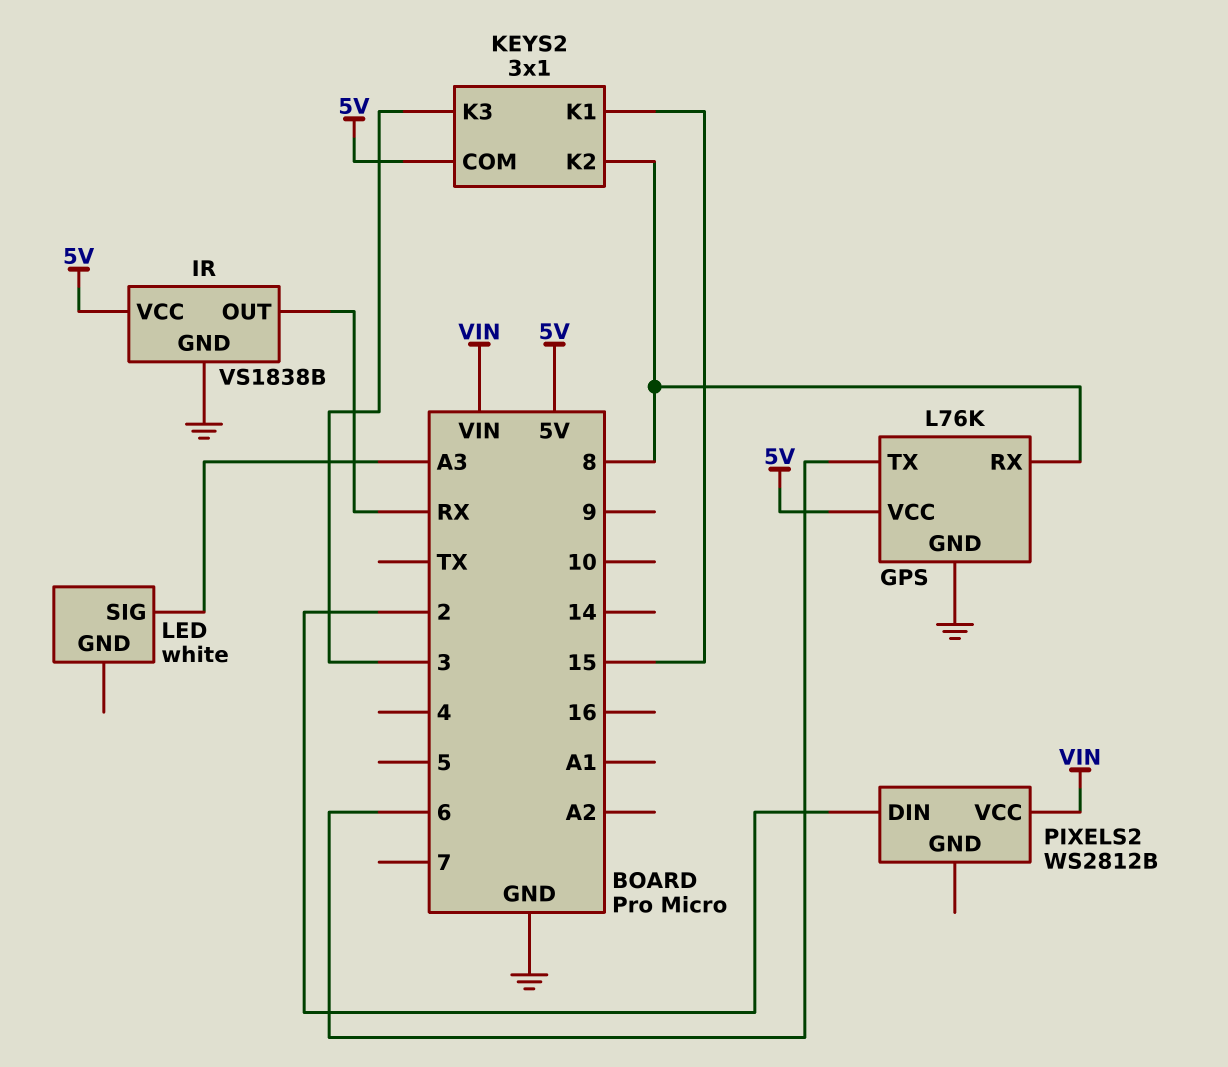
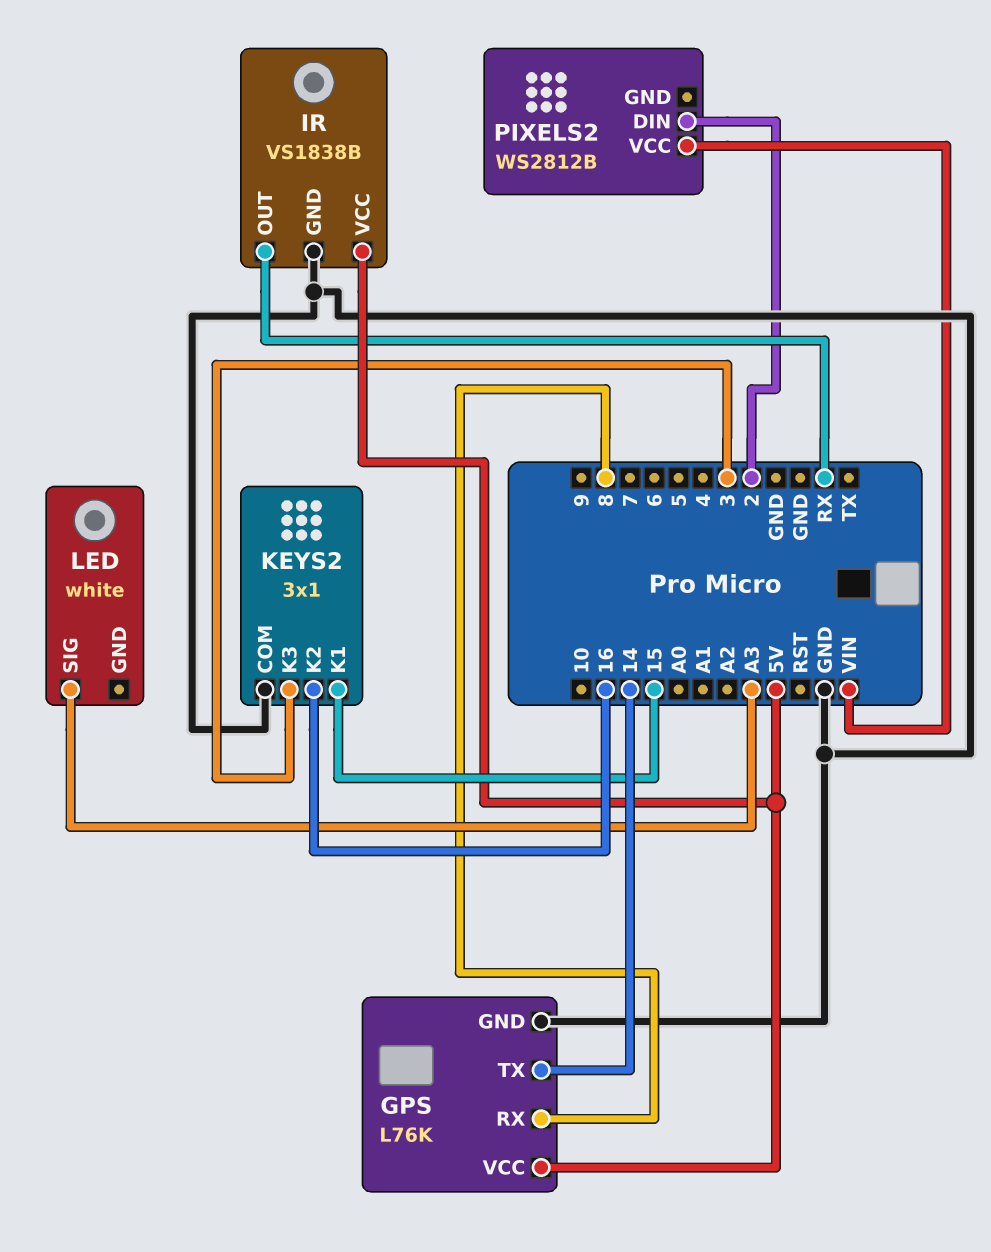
GPS pin TX: 6 -> 14
KEYS2 pin COM: 5V -> GND
KEYS2 pin K2: 8 -> 16

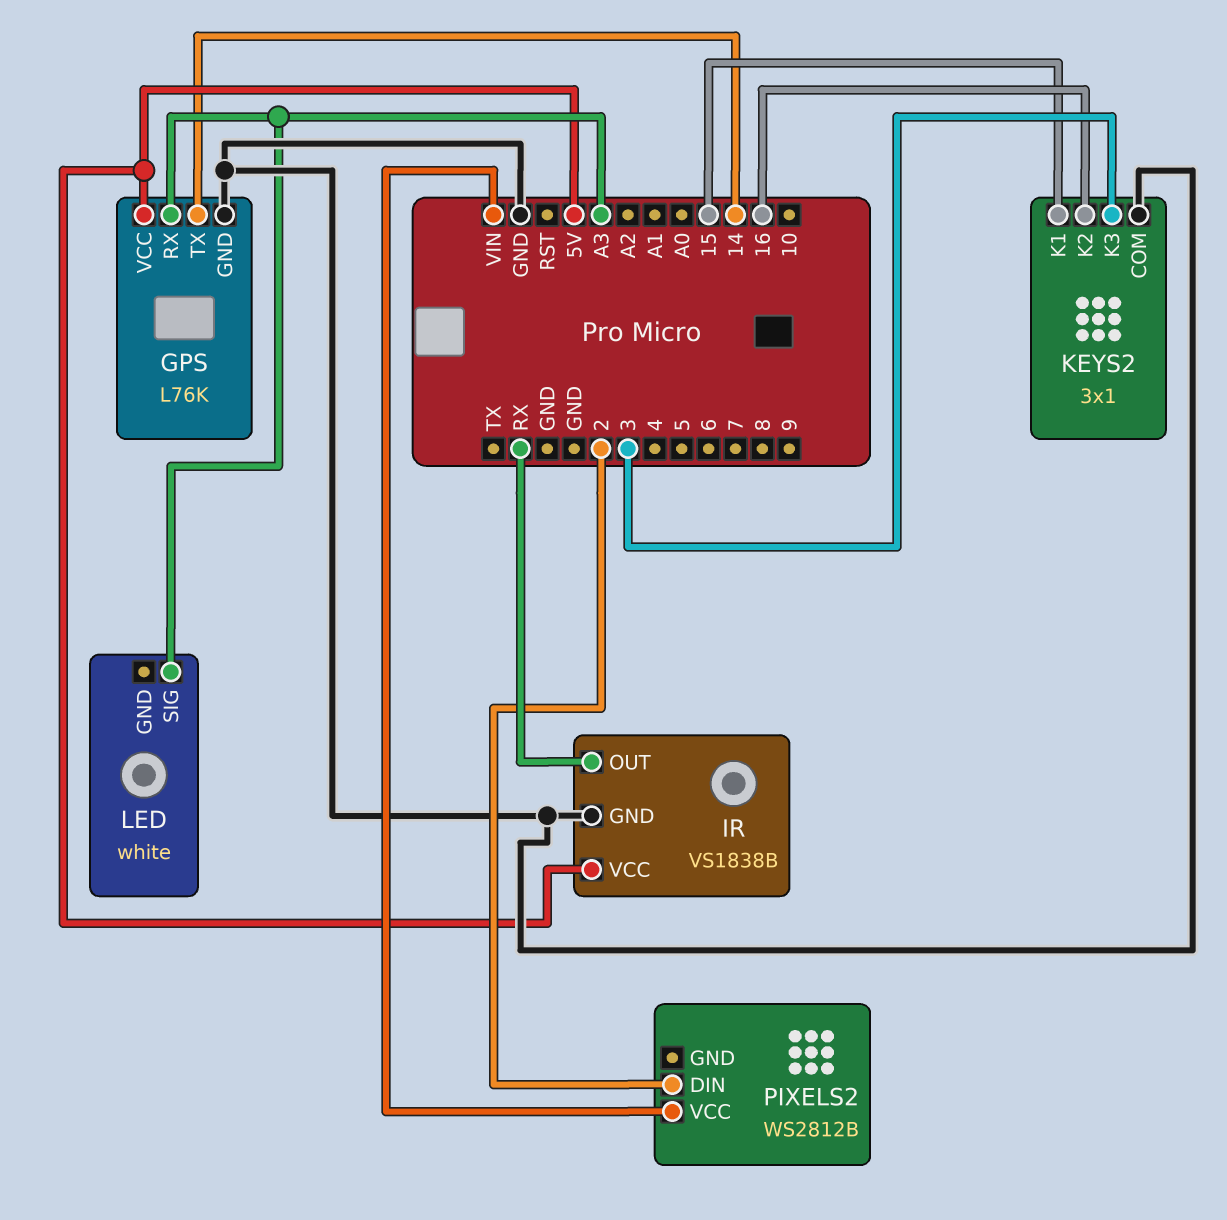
GPS pin RX: 8 -> A3

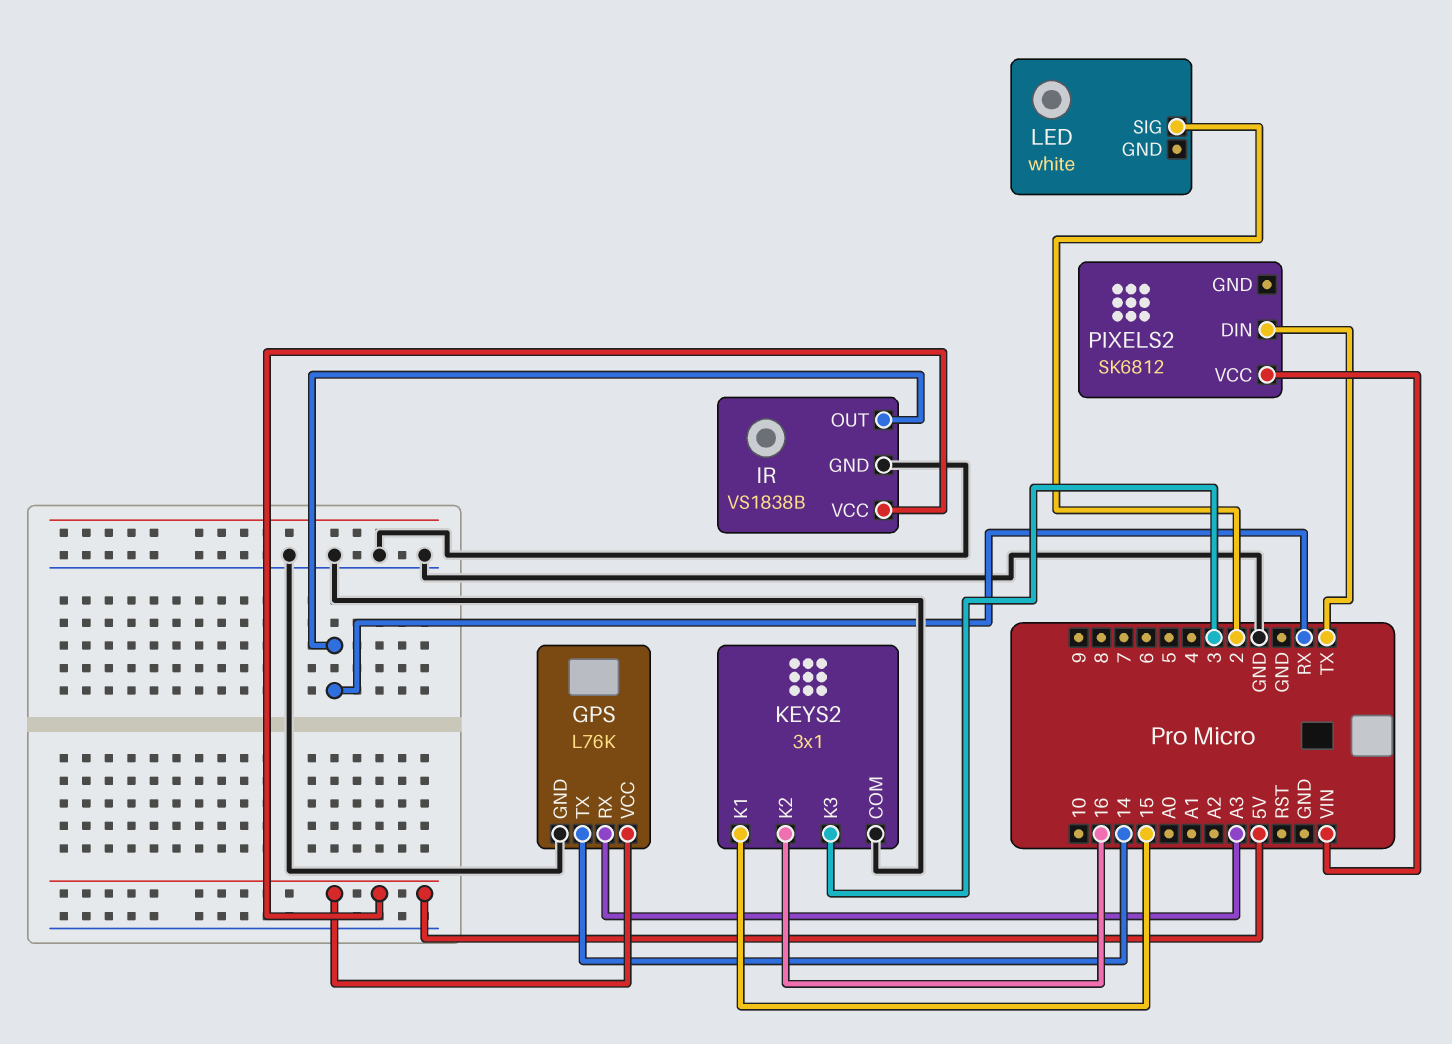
LED pin SIG: A3 -> 2
PIXELS2: WS2812B -> SK6812
PIXELS2 pin DIN: 2 -> TX

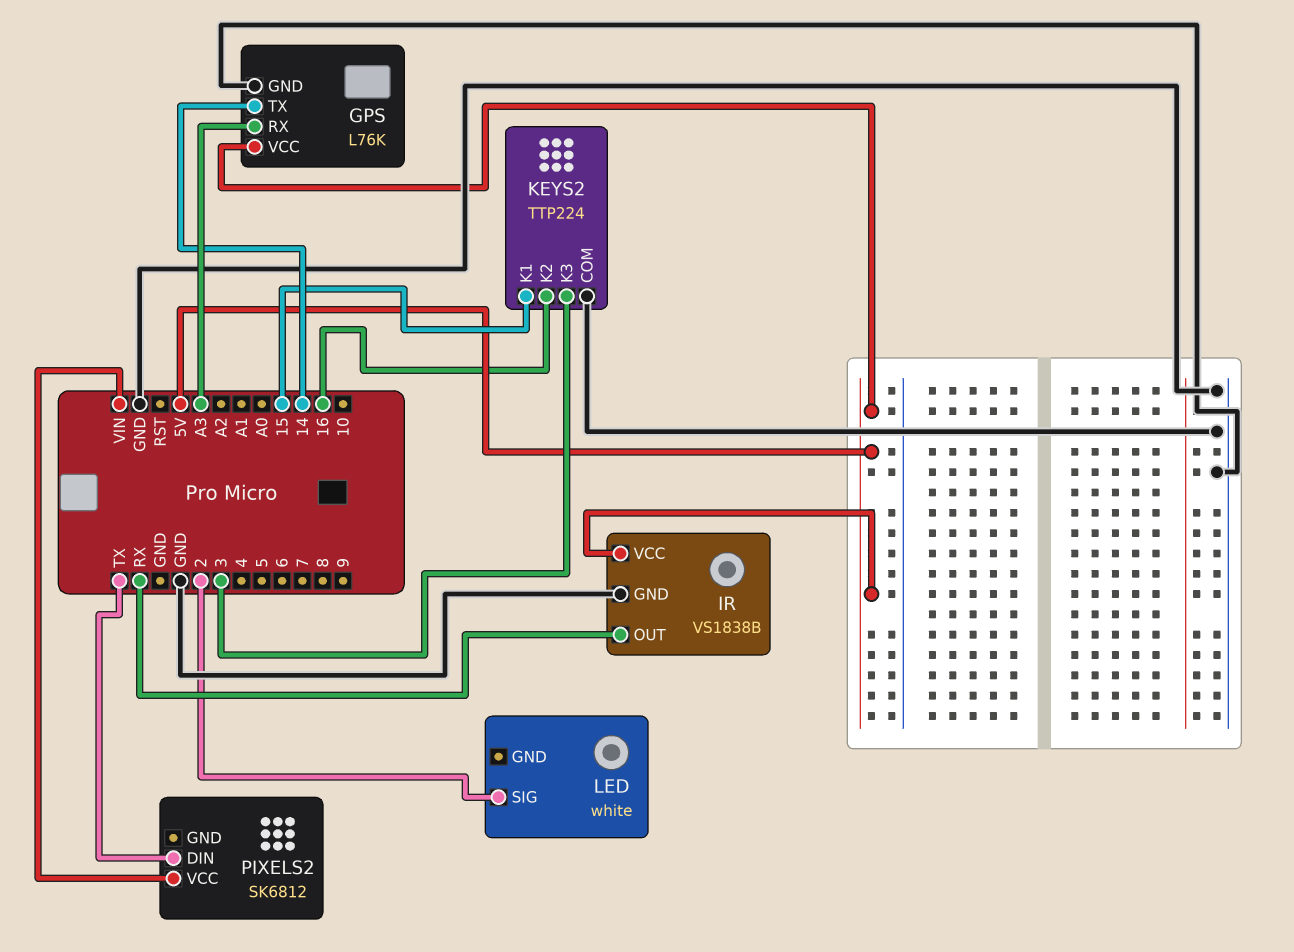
KEYS2: 3x1 -> TTP224

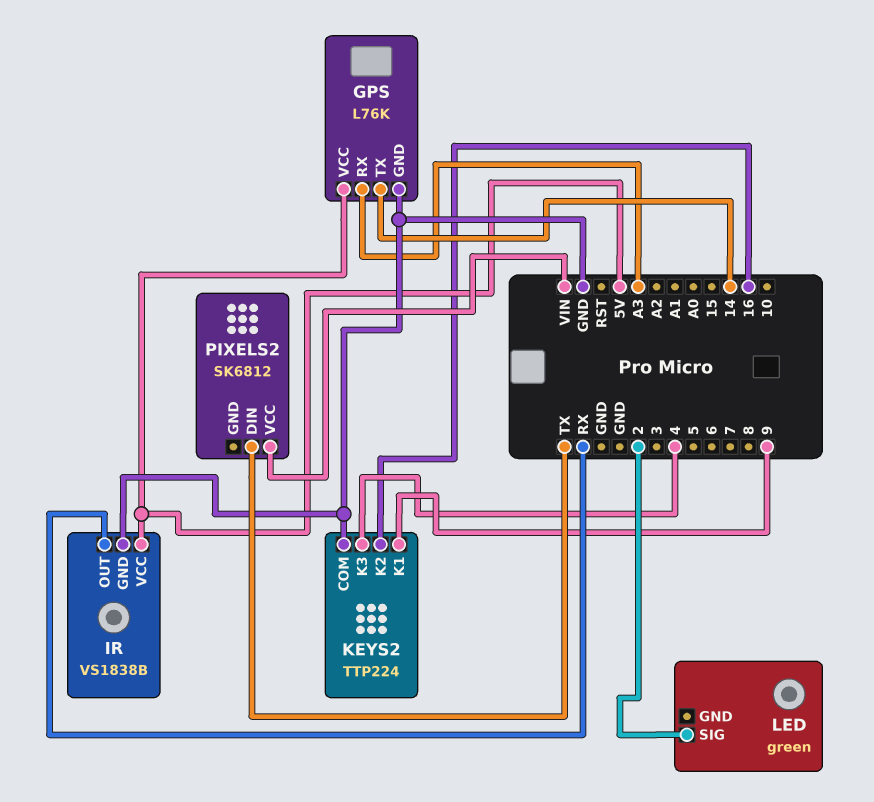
KEYS2 pin K1: 15 -> 9
KEYS2 pin K3: 3 -> 4
LED: white -> green

